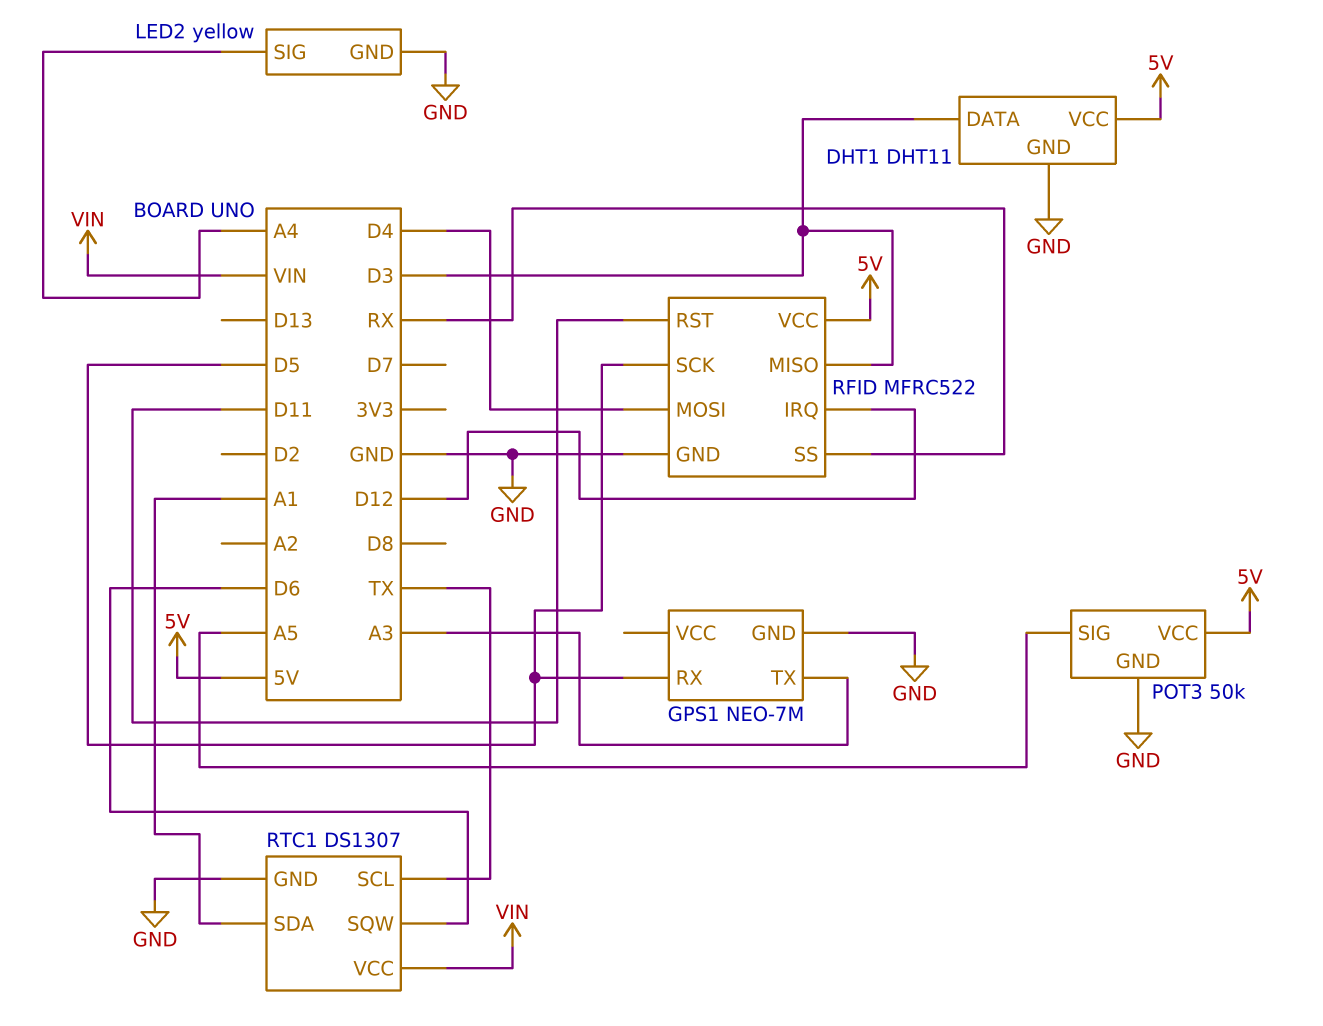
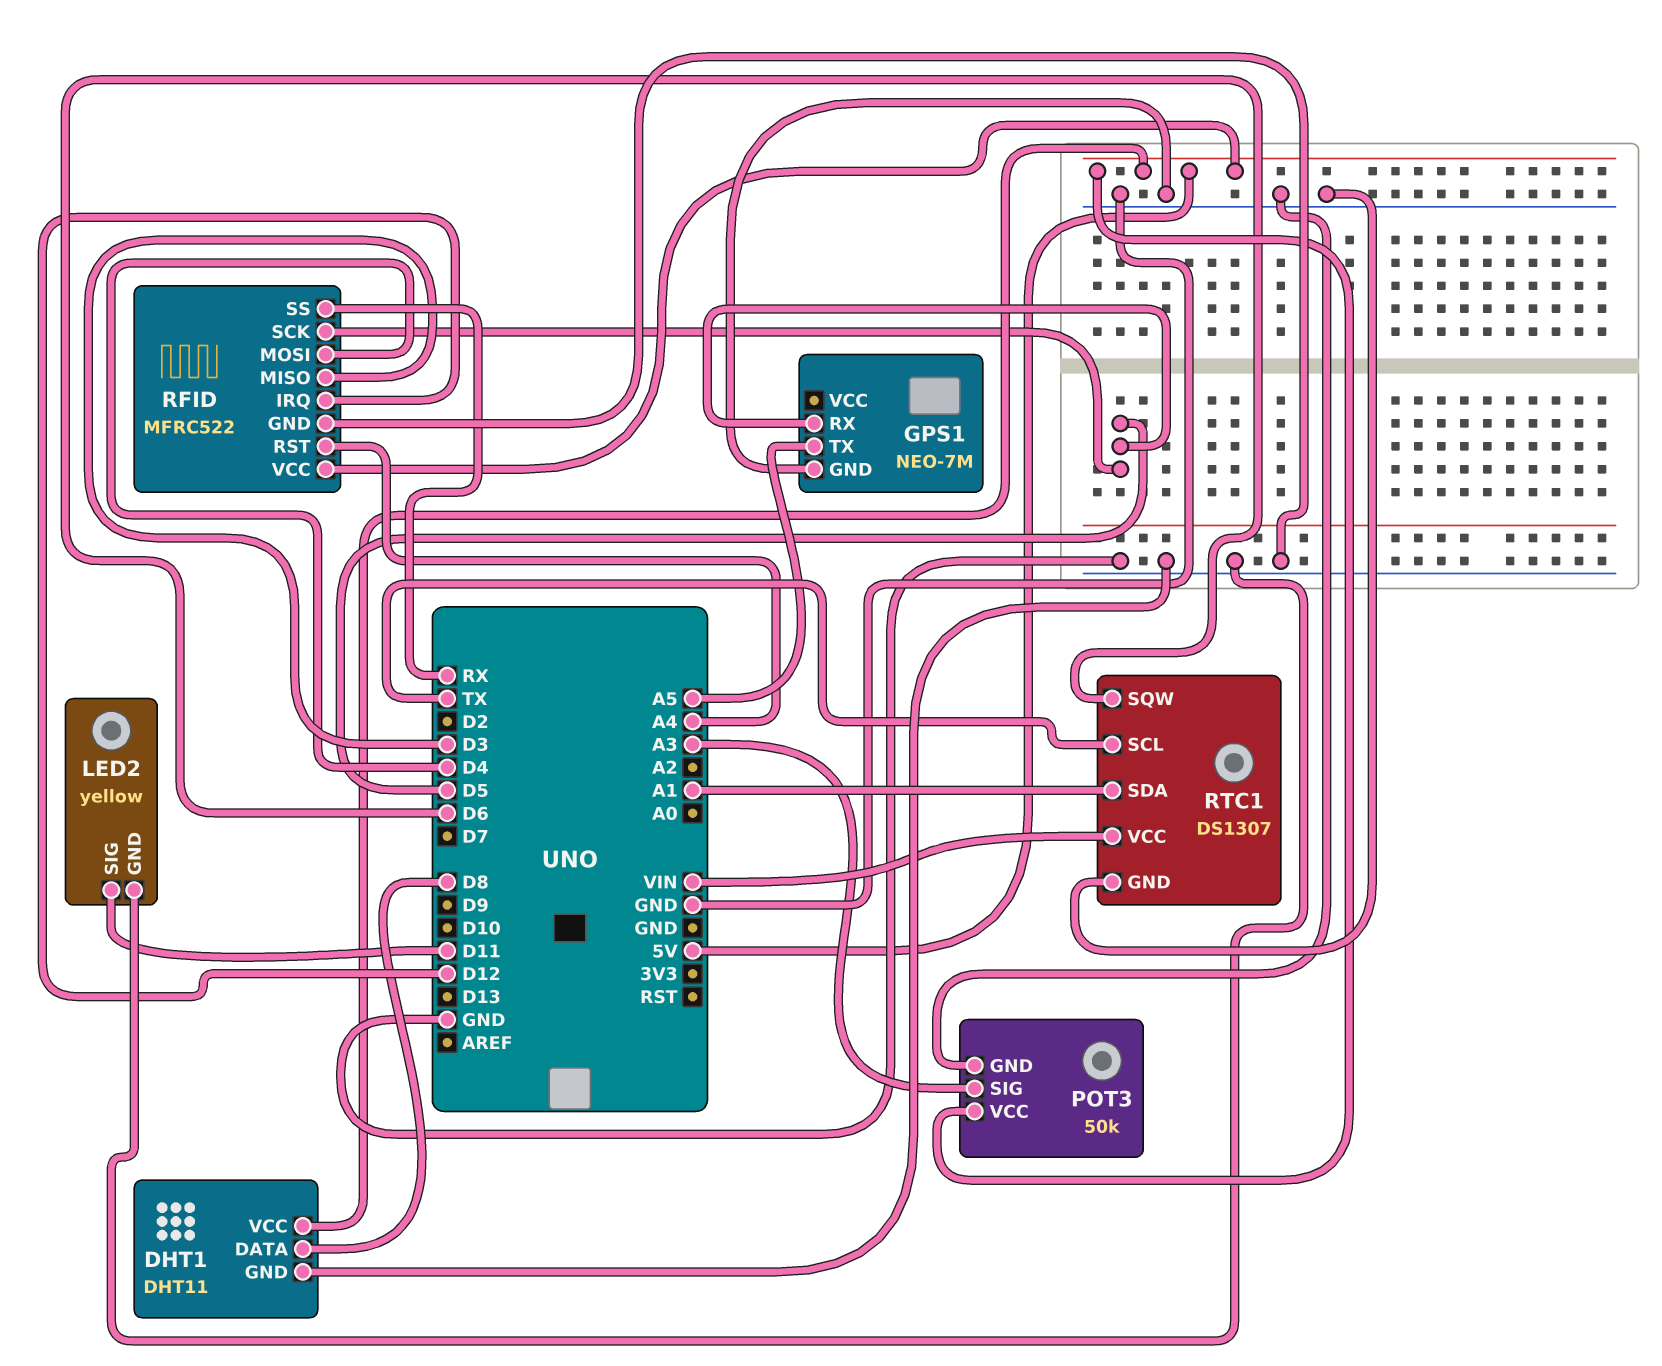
DHT1 pin DATA: D3 -> D8
GPS1 pin TX: A3 -> A5
LED2 pin SIG: A4 -> D11
POT3 pin SIG: A5 -> A3
RFID pin RST: D11 -> A4

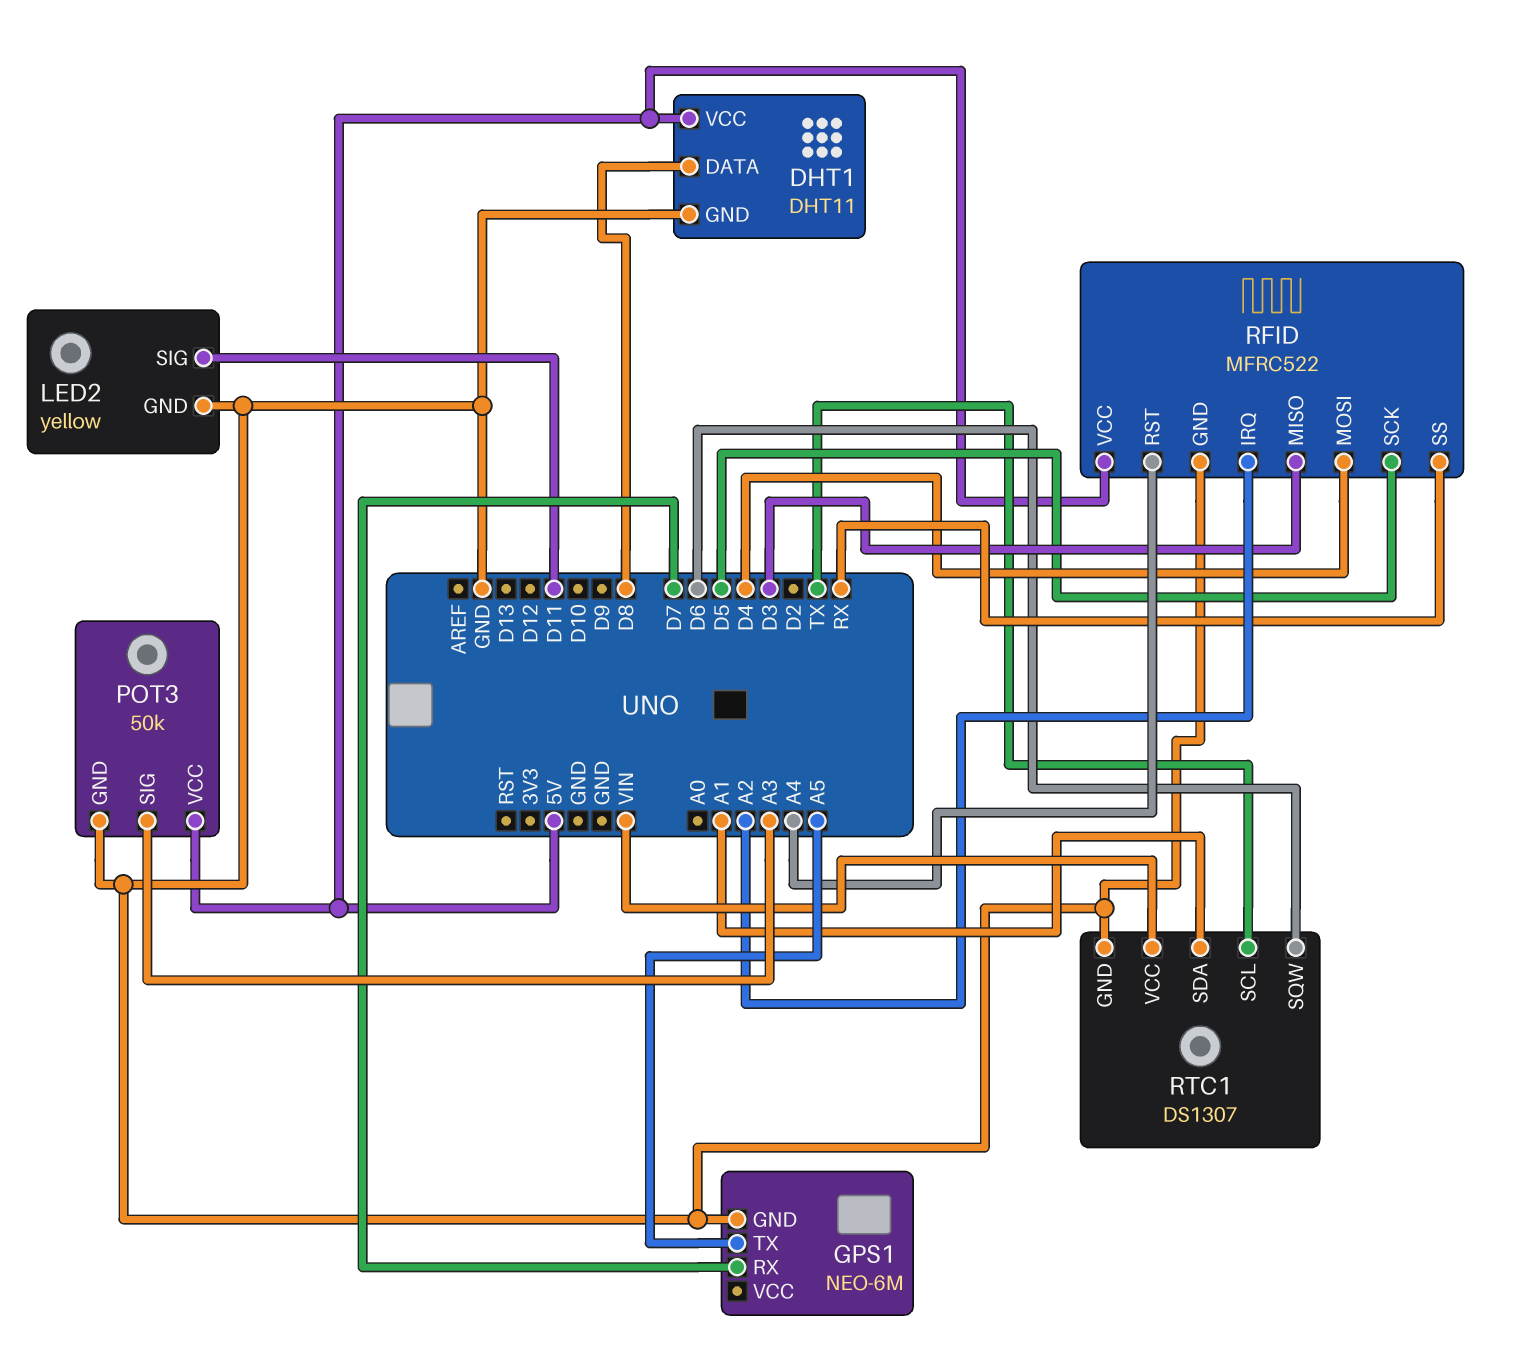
GPS1: NEO-7M -> NEO-6M
GPS1 pin RX: D5 -> D7
RFID pin IRQ: D12 -> A2

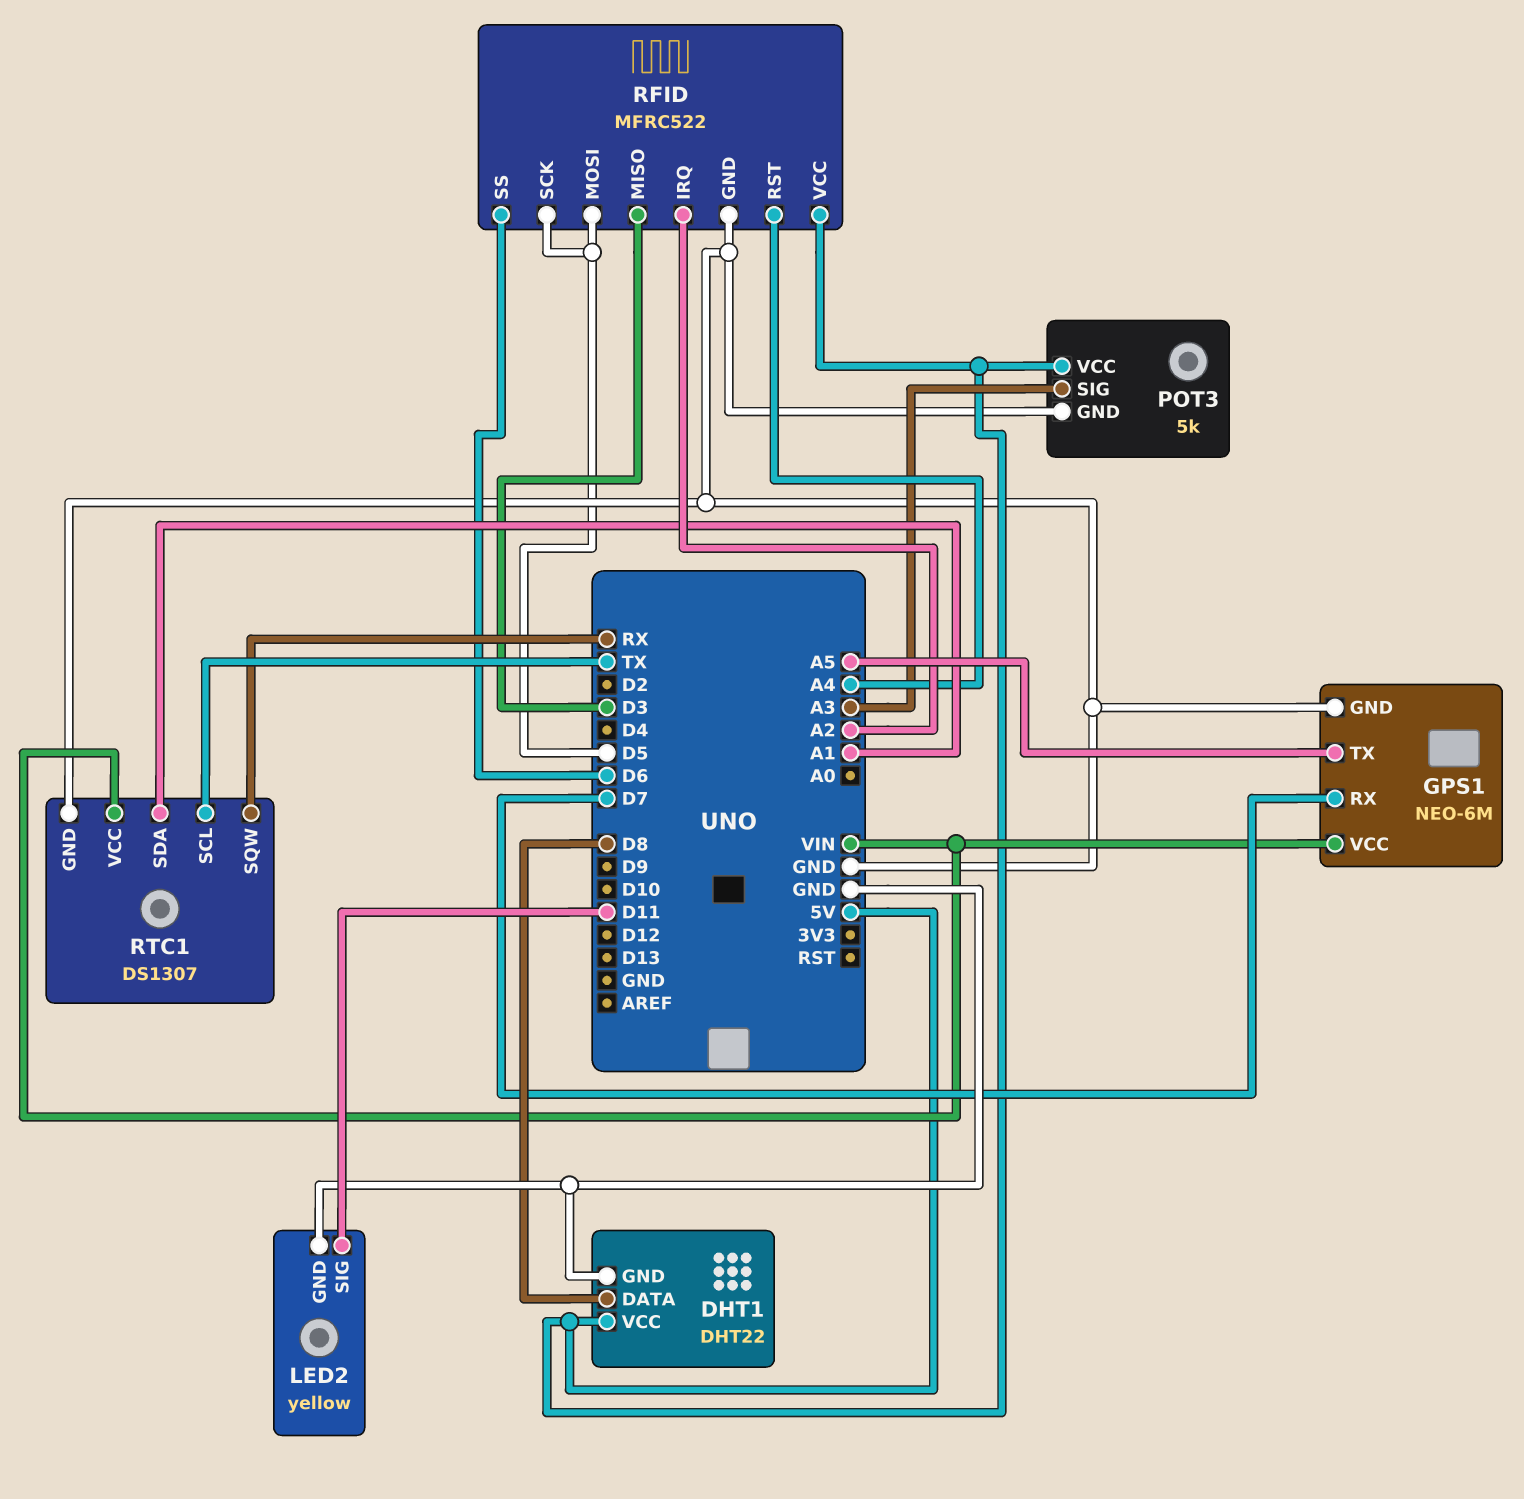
DHT1: DHT11 -> DHT22
GPS1 pin VCC: none -> VIN
POT3: 50k -> 5k
RFID pin MOSI: D4 -> D5
RFID pin SS: RX -> D6
RTC1 pin SQW: D6 -> RX

